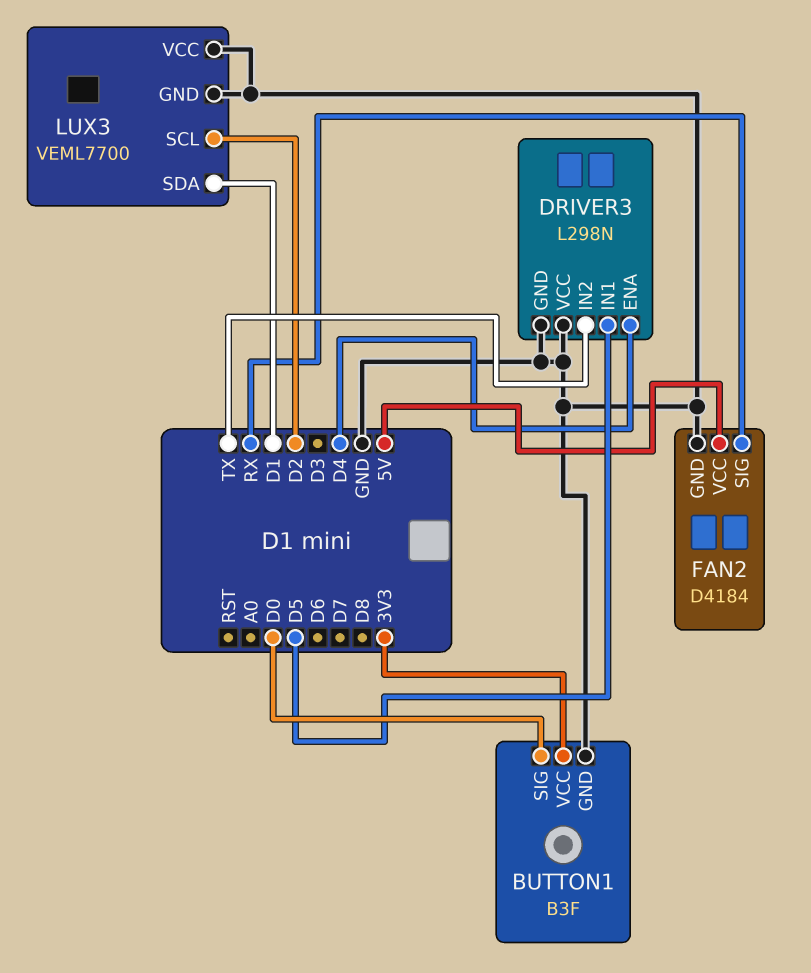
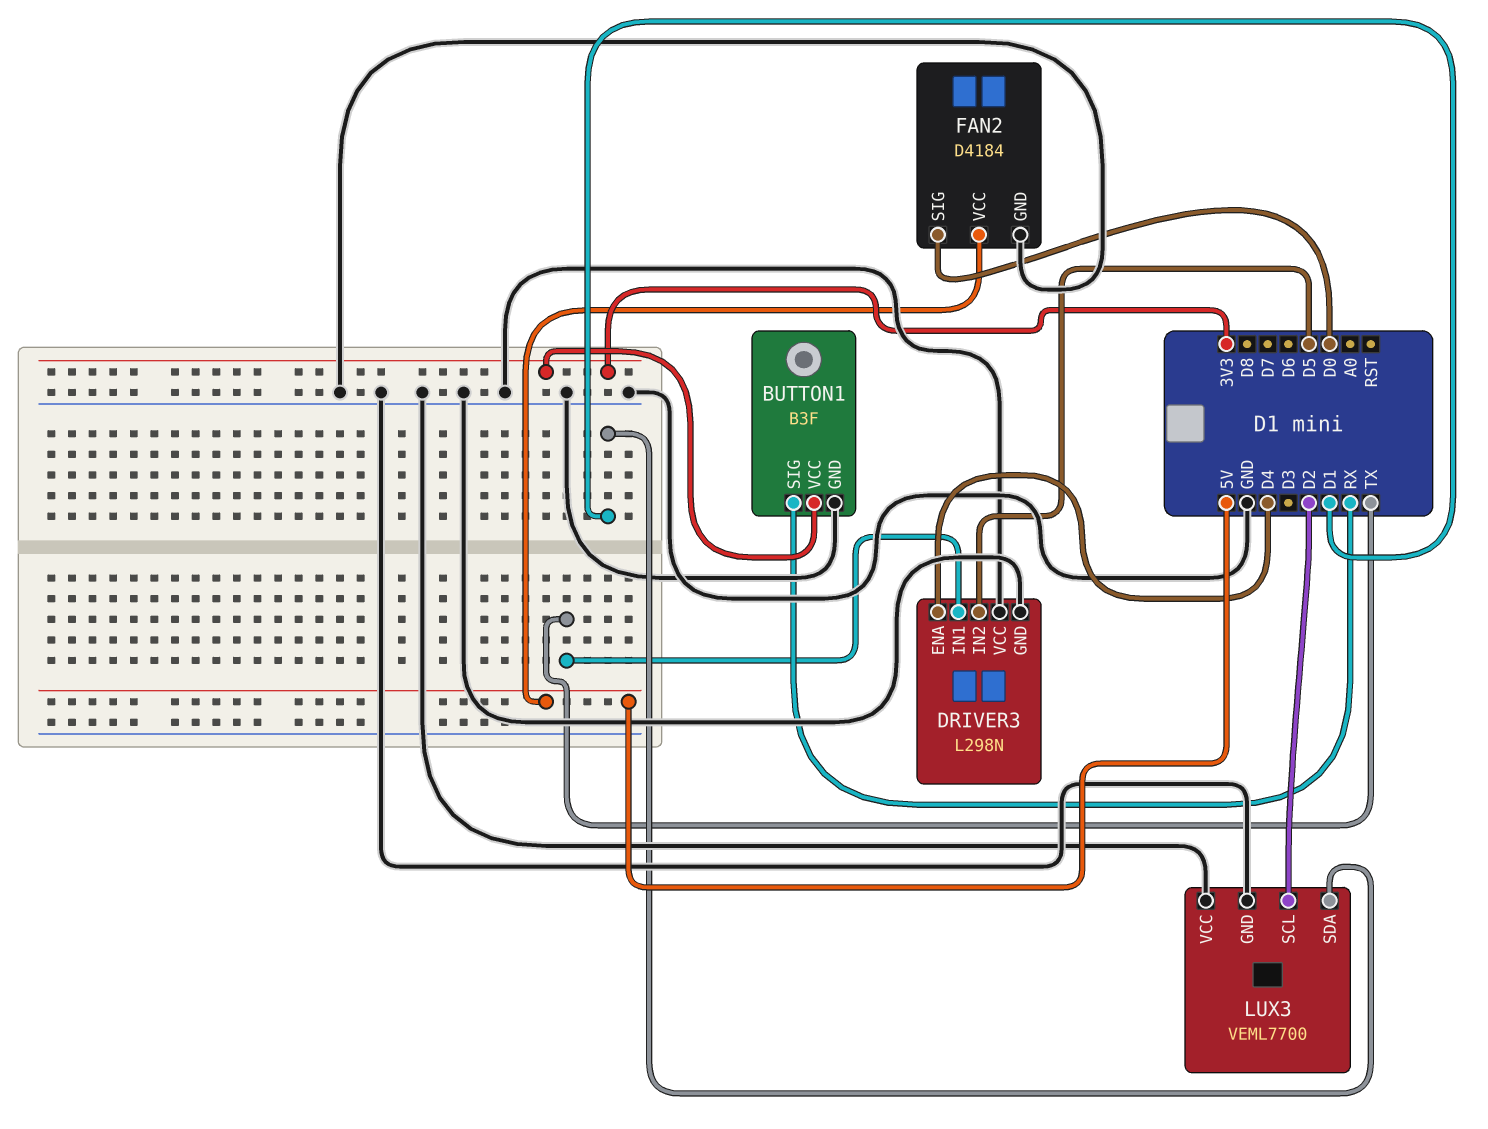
BUTTON1 pin SIG: D0 -> RX
DRIVER3 pin IN1: D5 -> TX
DRIVER3 pin IN2: TX -> D5
FAN2 pin SIG: RX -> D0

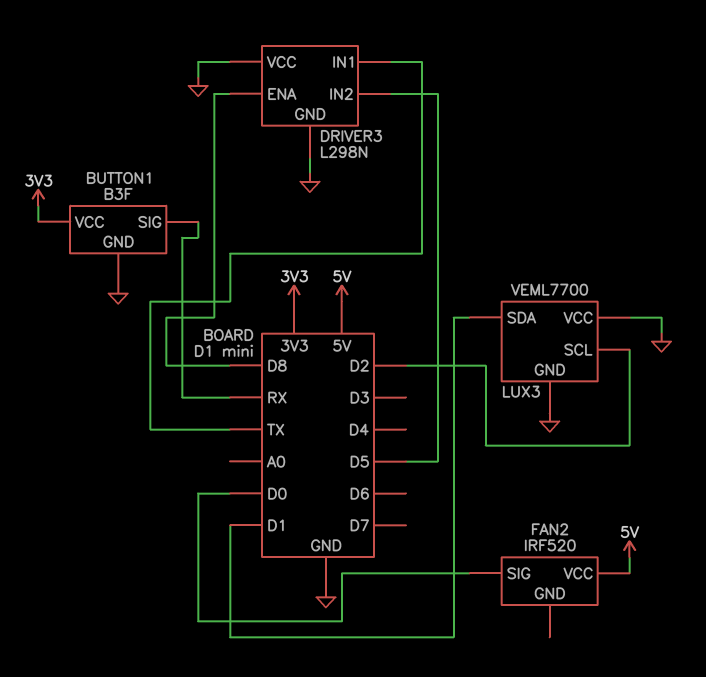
DRIVER3 pin ENA: D4 -> D8
FAN2: D4184 -> IRF520
FAN2 pin GND: GND -> none

